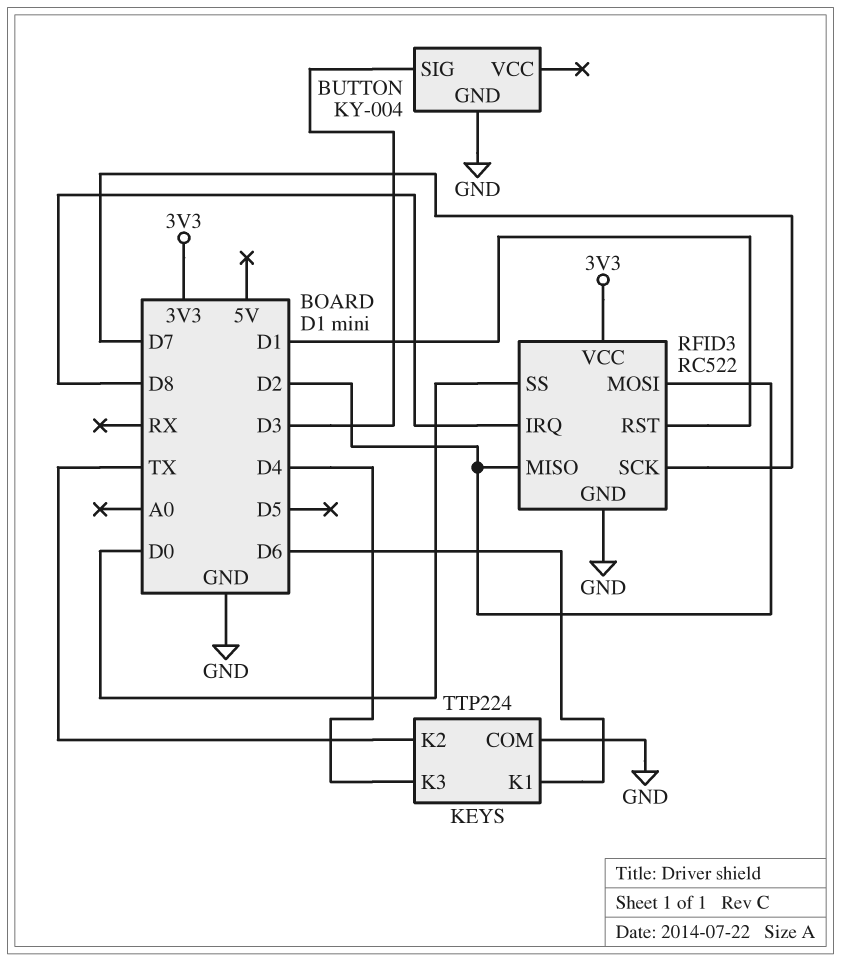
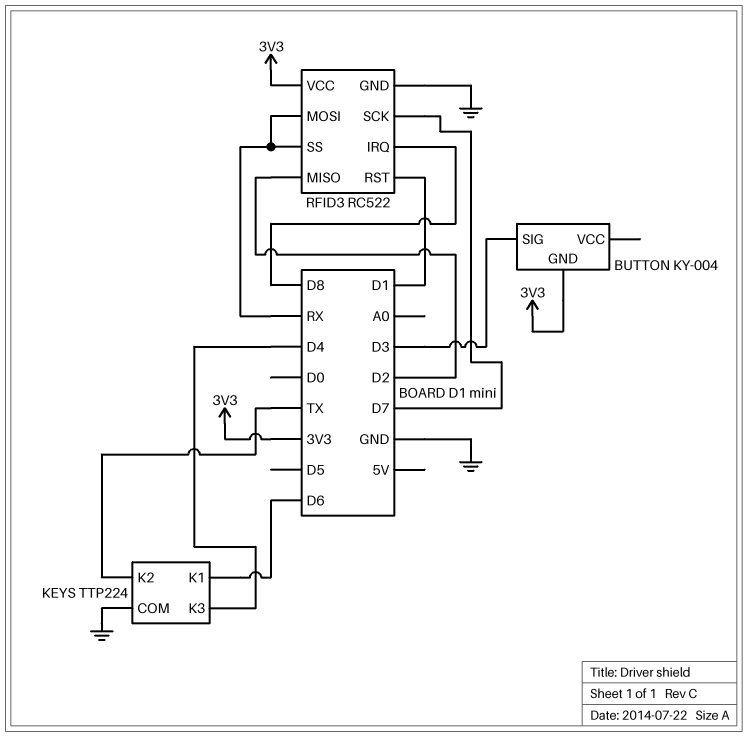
BUTTON pin GND: GND -> 3V3
RFID3 pin MOSI: D2 -> RX
RFID3 pin SS: D0 -> RX

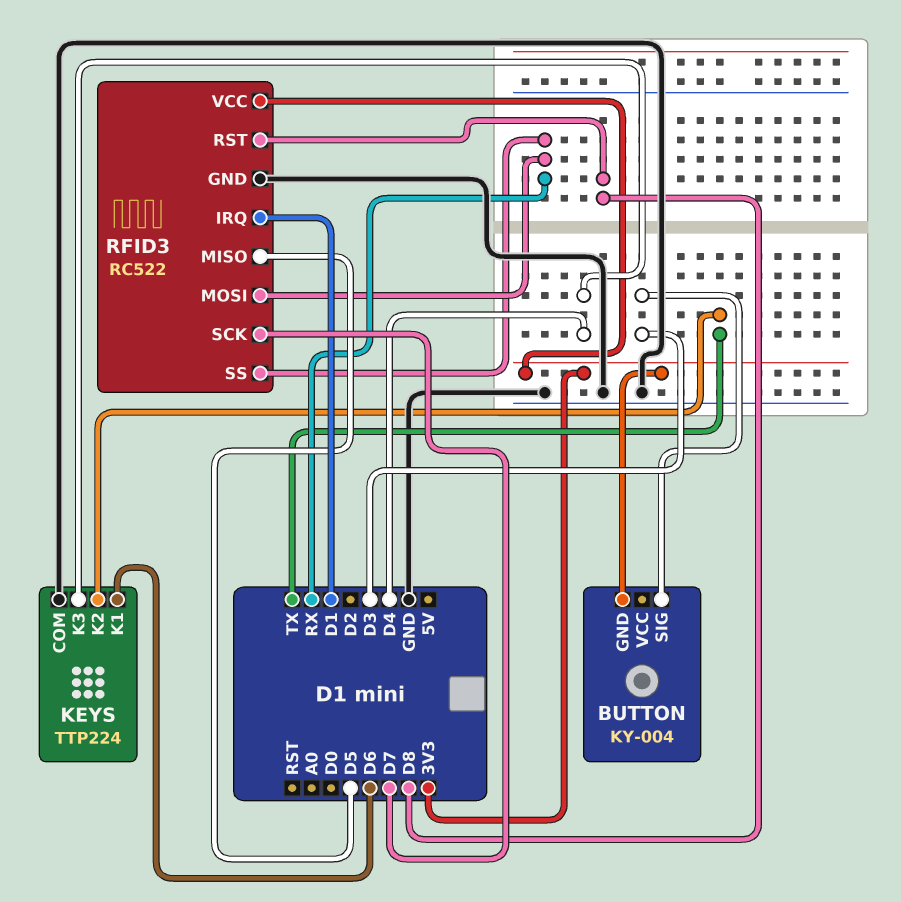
RFID3 pin IRQ: D8 -> D1
RFID3 pin MISO: D2 -> D5
RFID3 pin RST: D1 -> D8

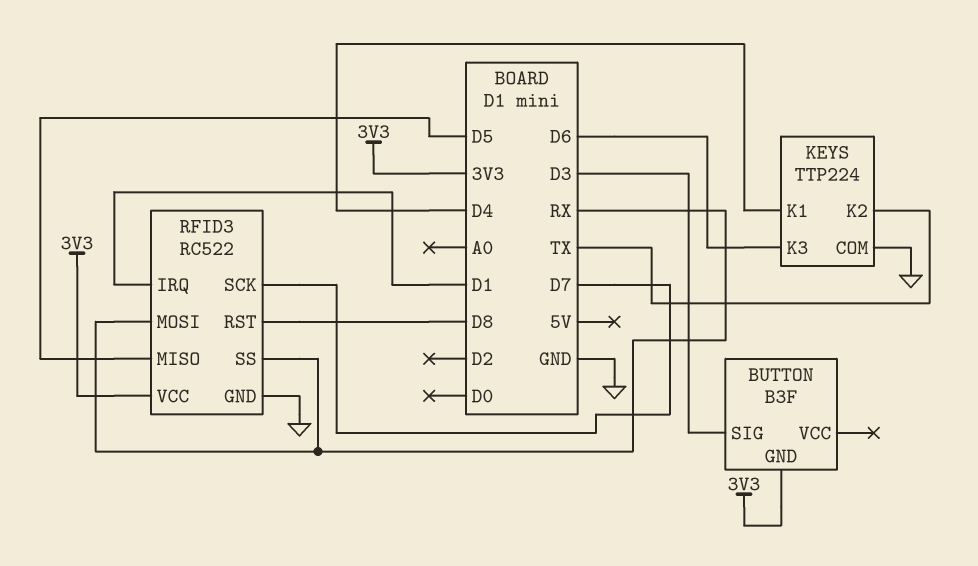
BUTTON: KY-004 -> B3F
KEYS pin K1: D6 -> D4
KEYS pin K3: D4 -> D6

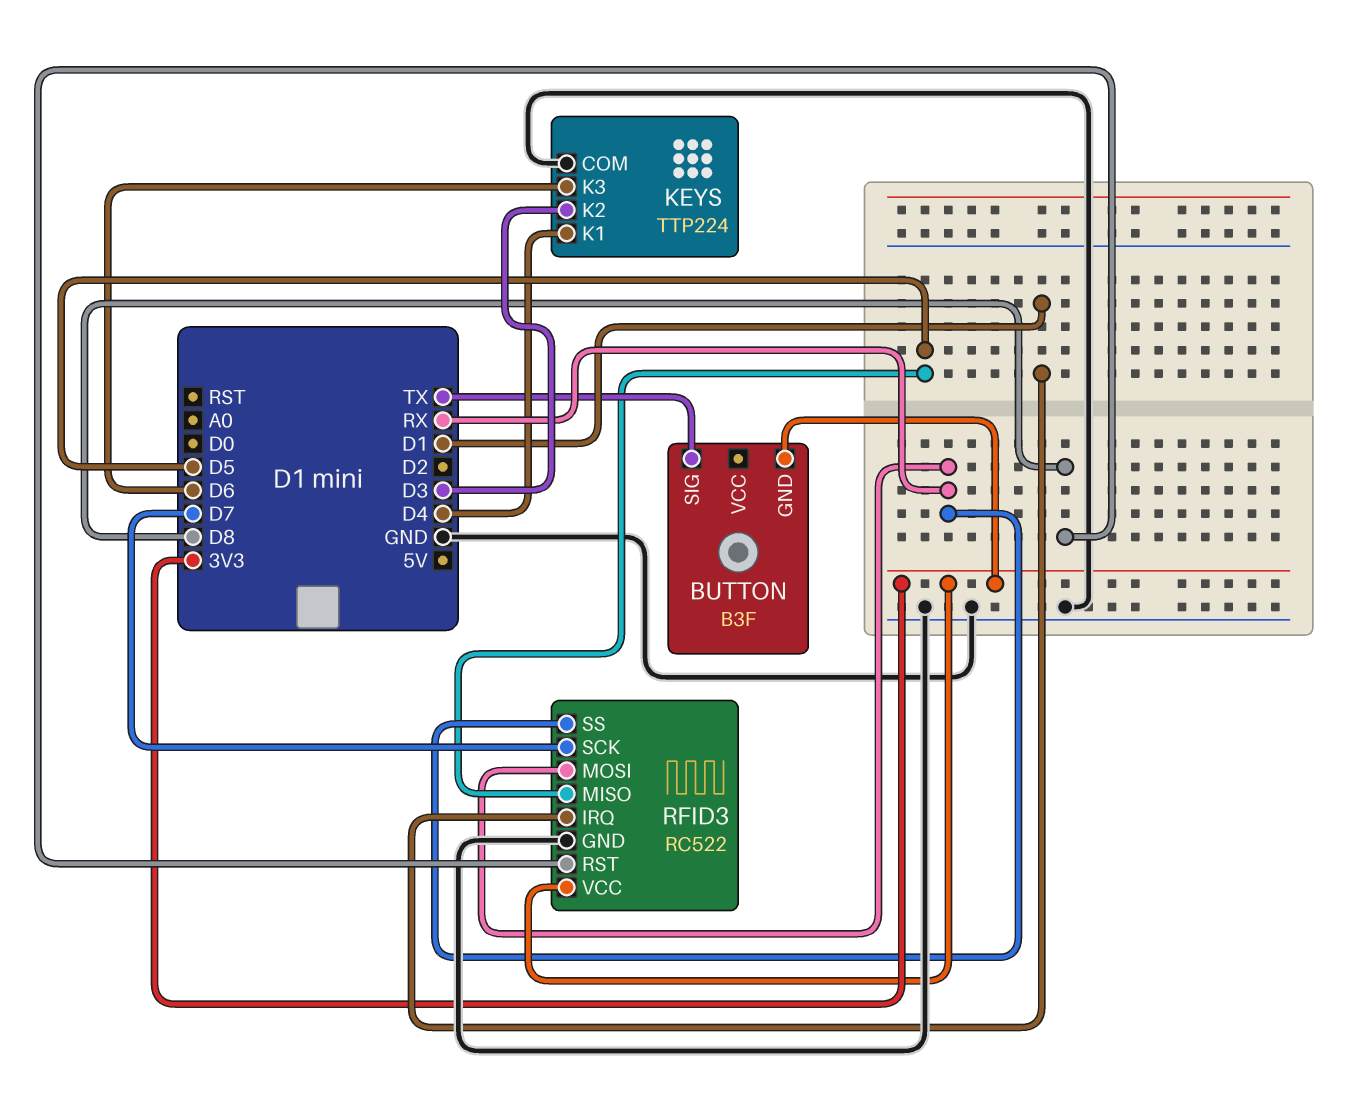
BUTTON pin SIG: D3 -> TX
KEYS pin K2: TX -> D3

